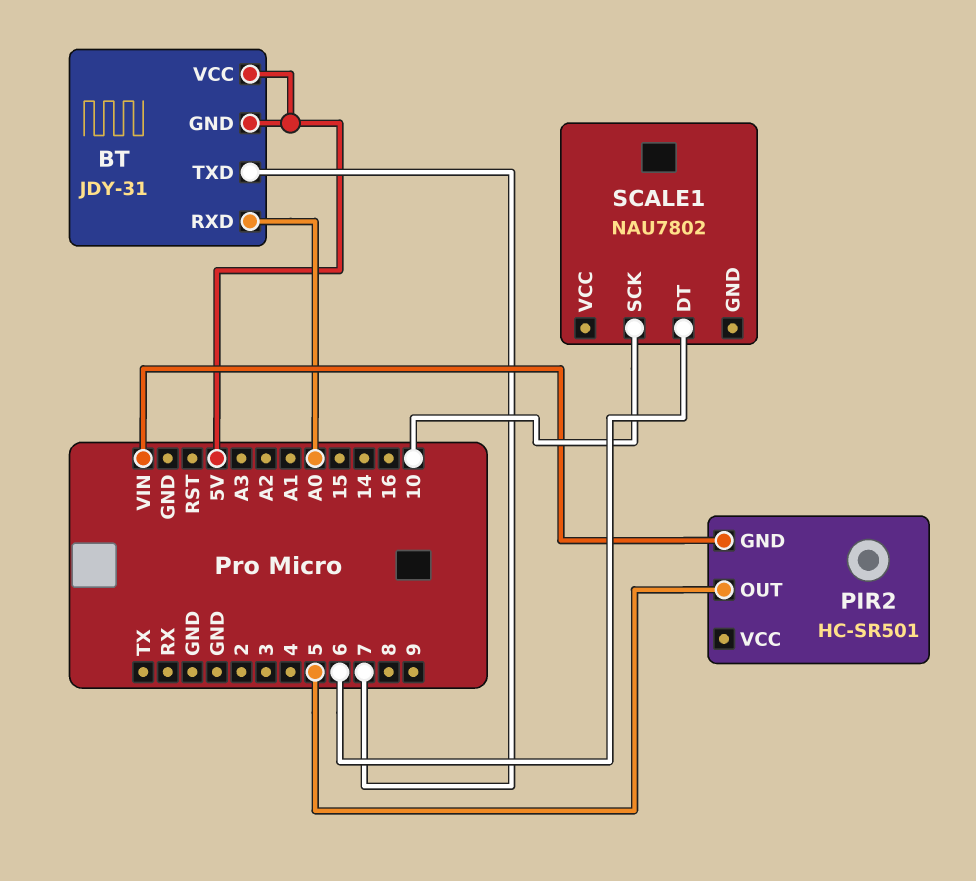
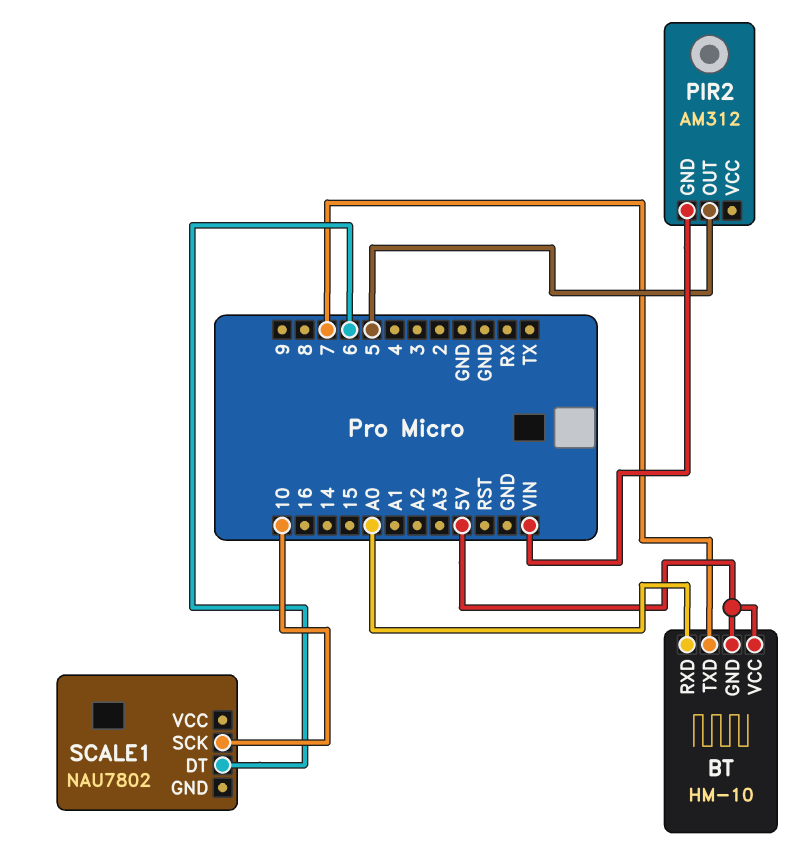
BT: JDY-31 -> HM-10
PIR2: HC-SR501 -> AM312

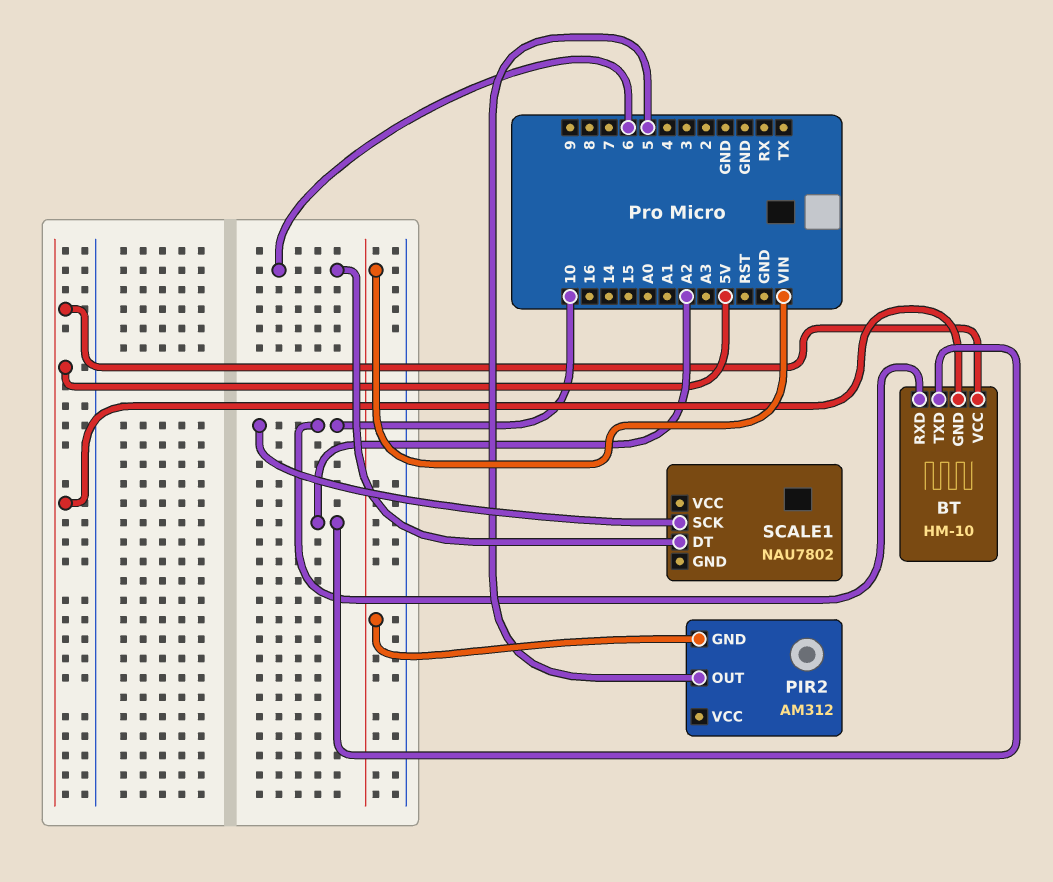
BT pin RXD: A0 -> 10
BT pin TXD: 7 -> A2

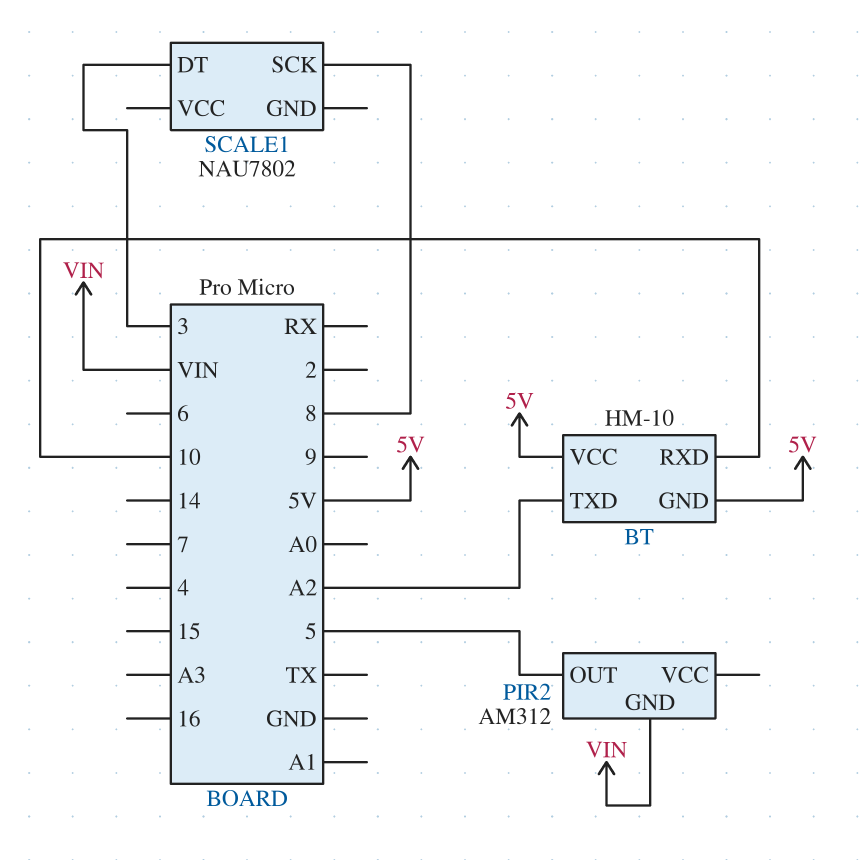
SCALE1 pin DT: 6 -> 3
SCALE1 pin SCK: 10 -> 8

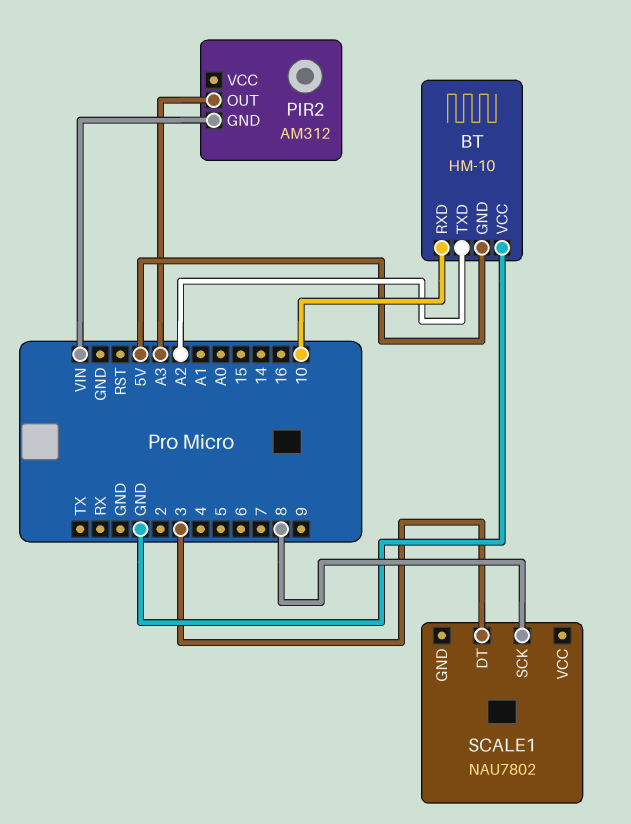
BT pin VCC: 5V -> GND
PIR2 pin OUT: 5 -> A3

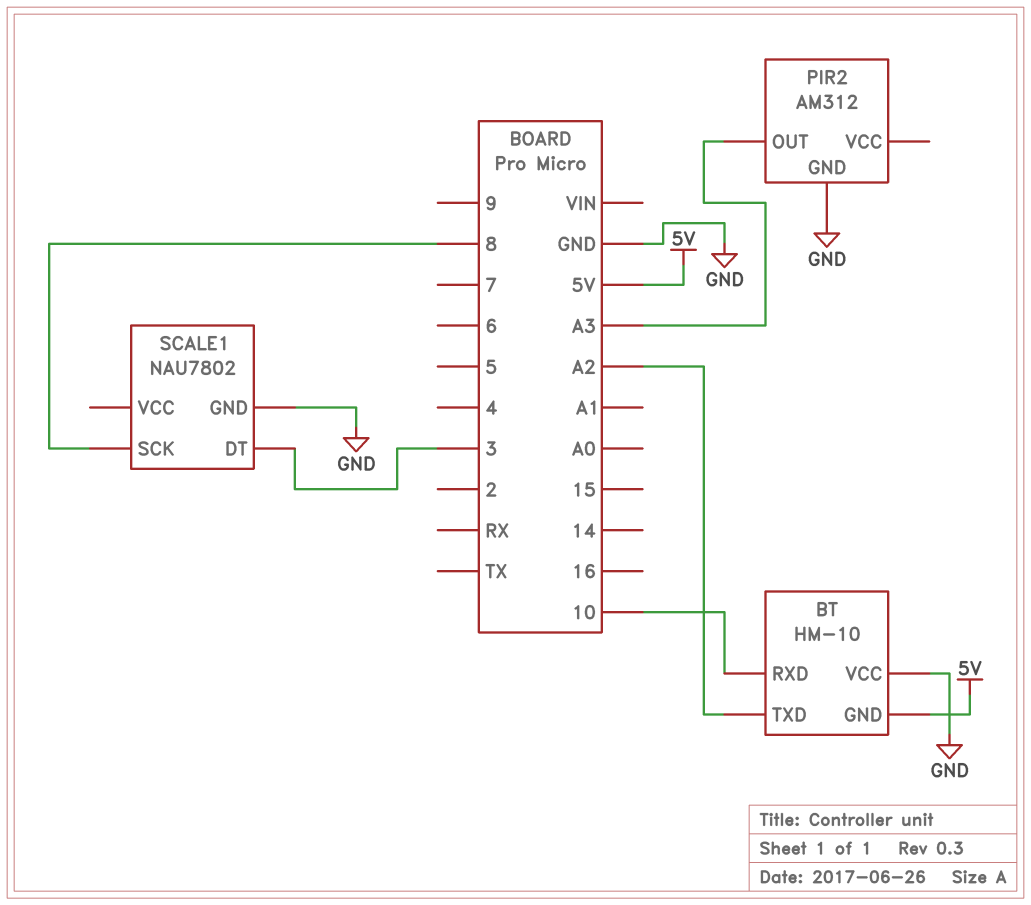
PIR2 pin GND: VIN -> GND
SCALE1 pin GND: none -> GND

